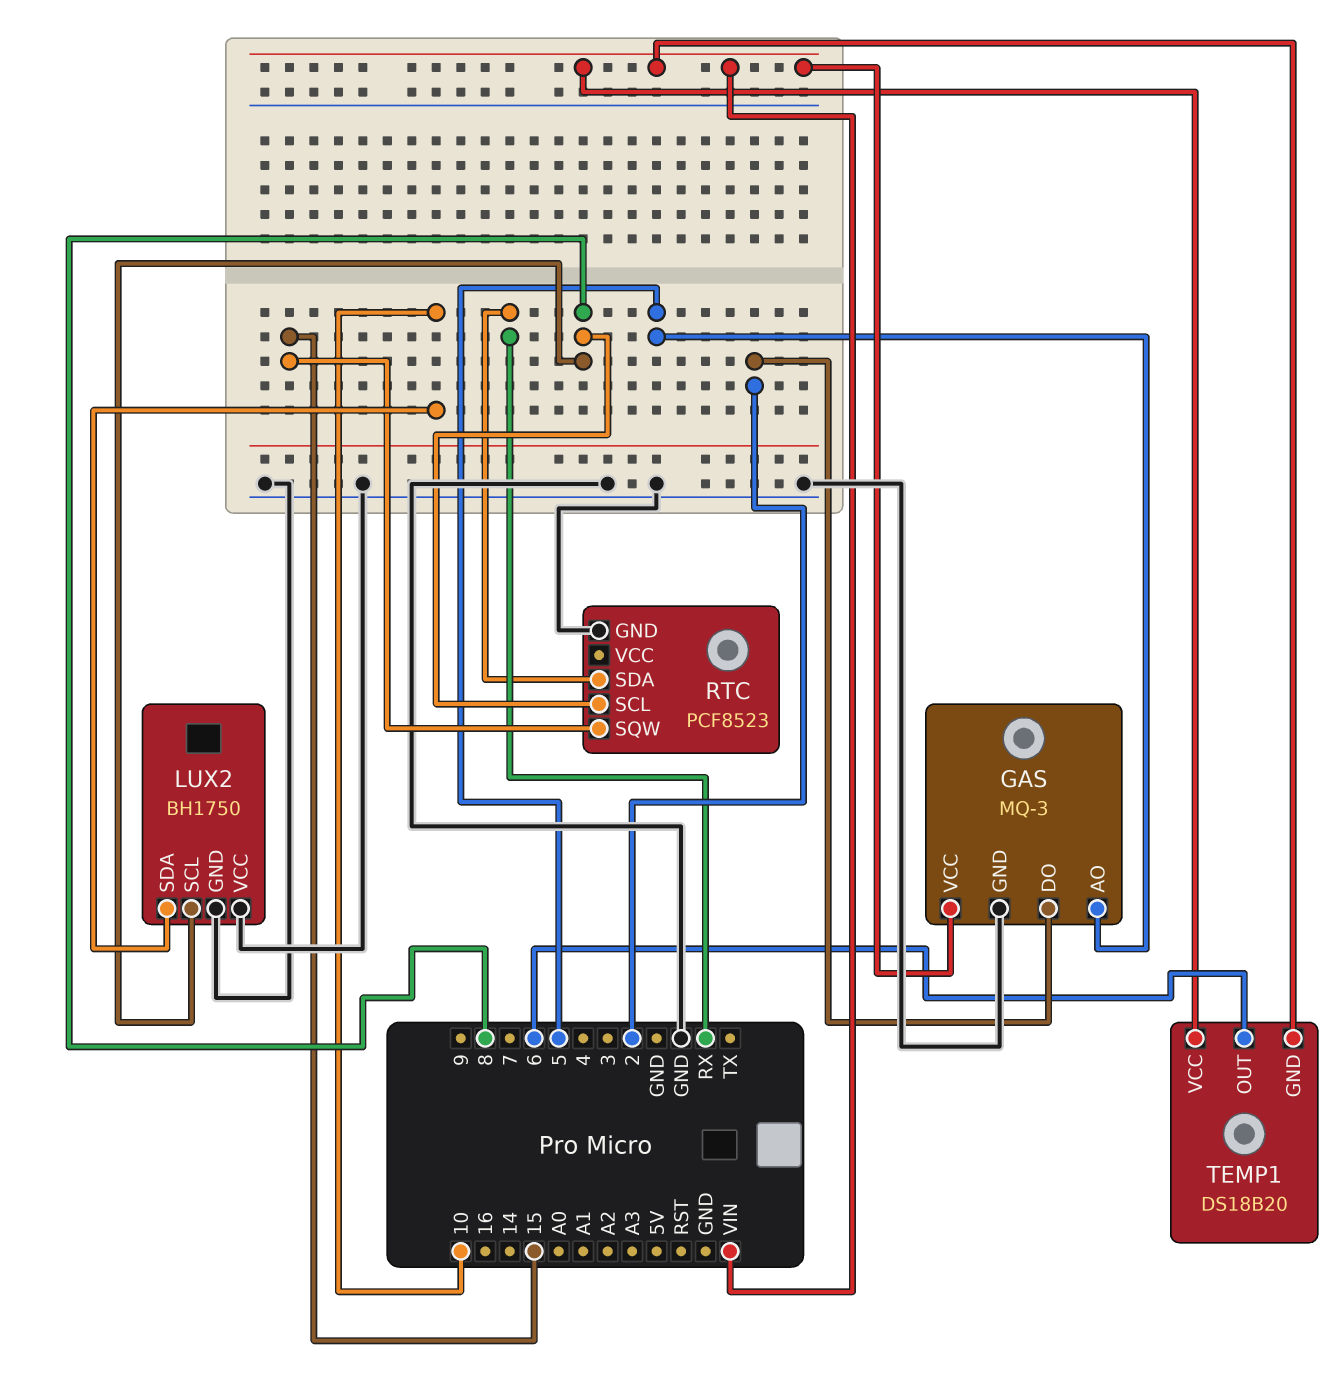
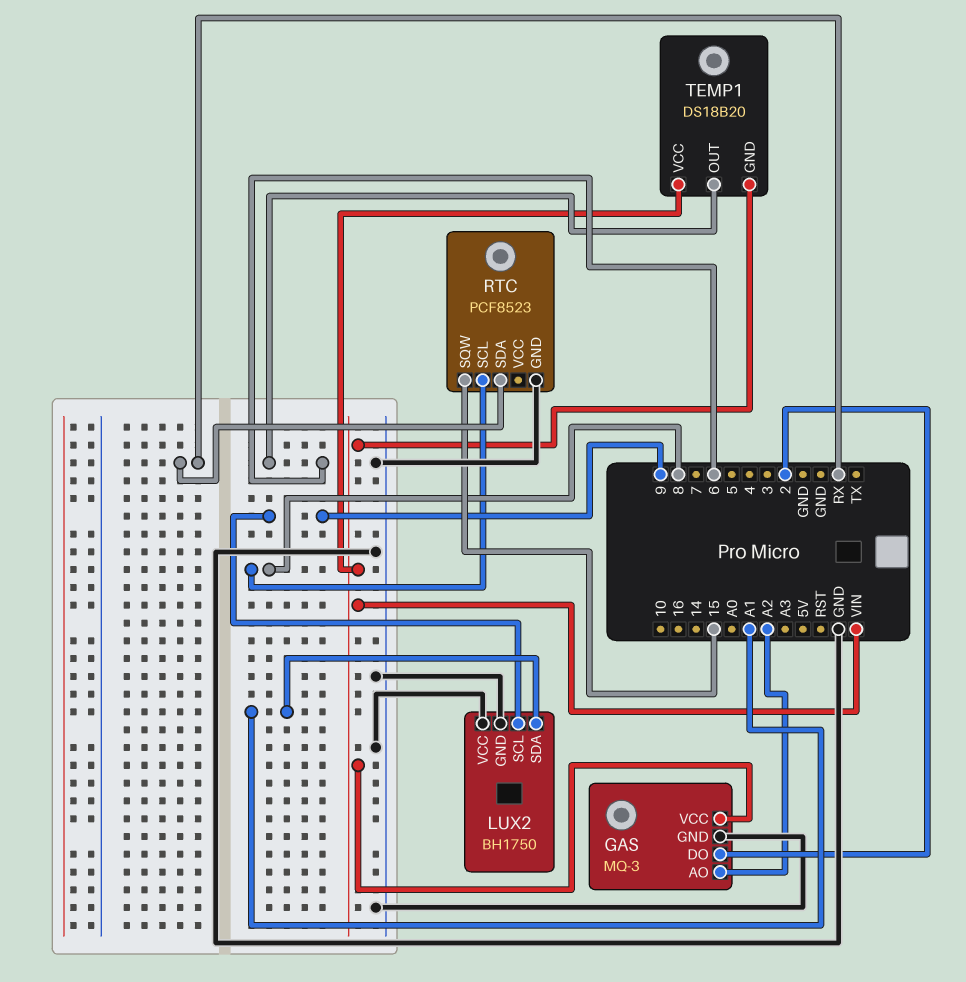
GAS pin AO: 5 -> A2
LUX2 pin SCL: 8 -> 9
LUX2 pin SDA: 10 -> A1

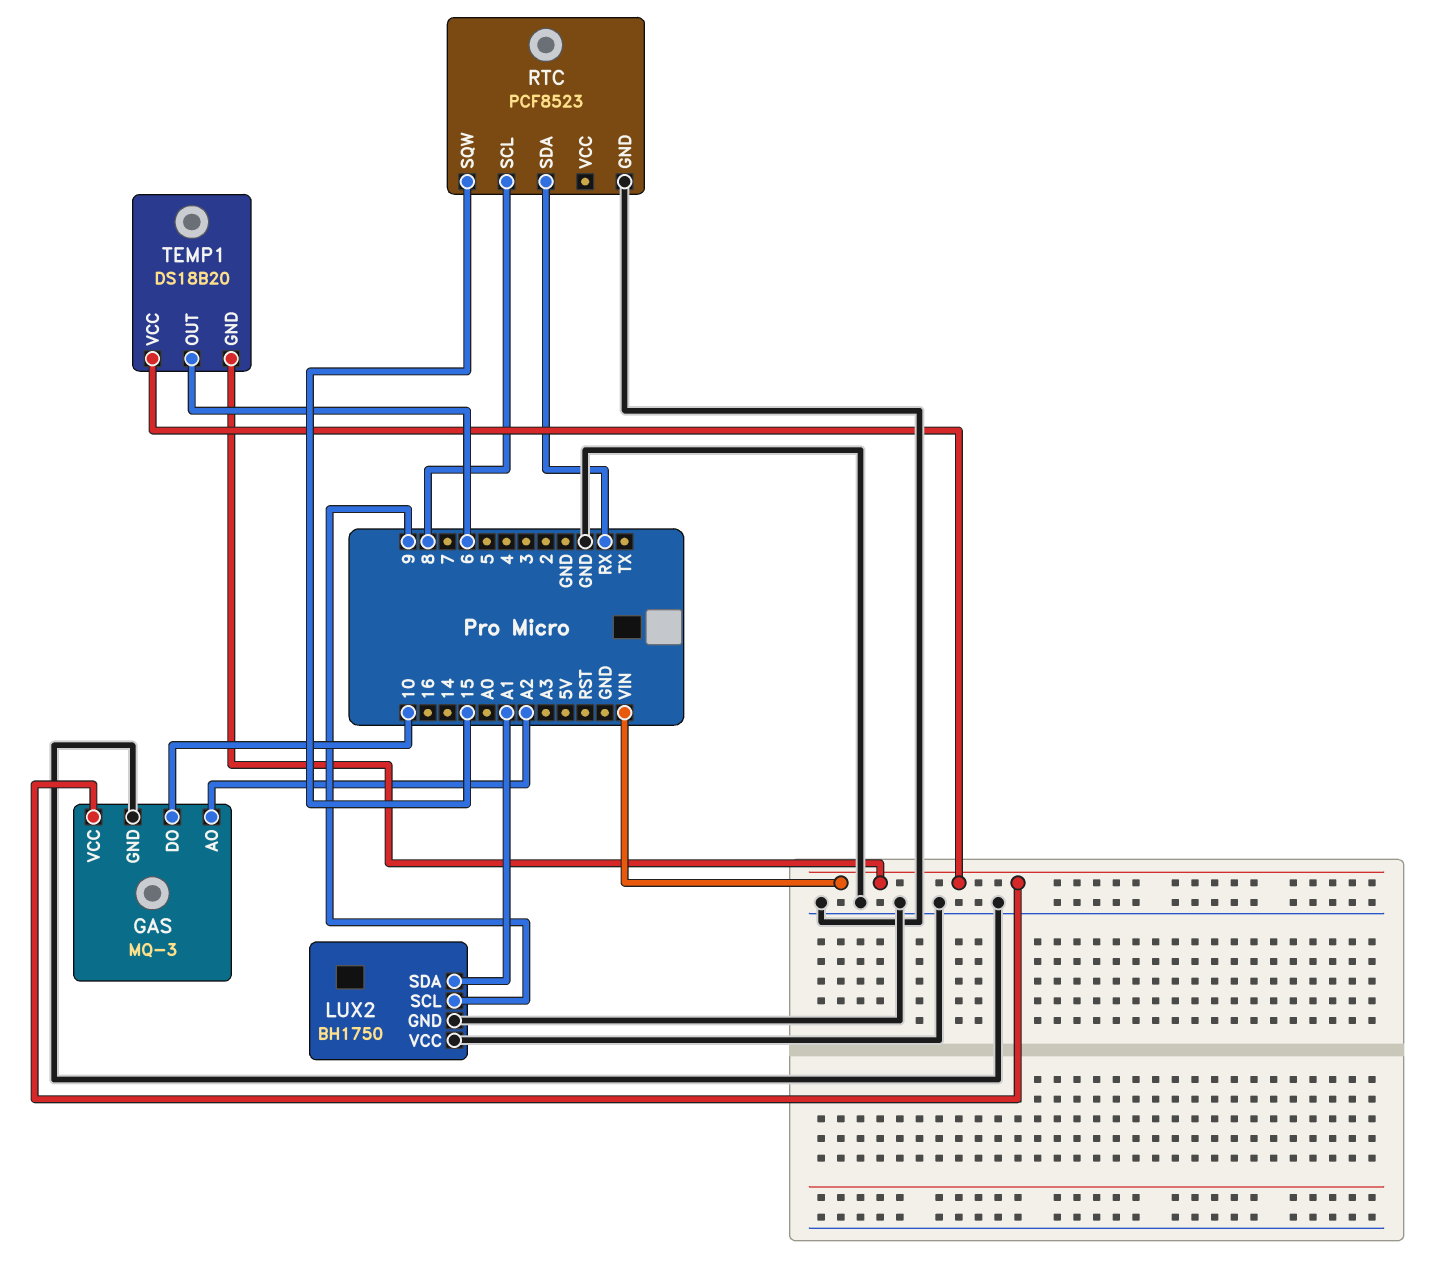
GAS pin DO: 2 -> 10

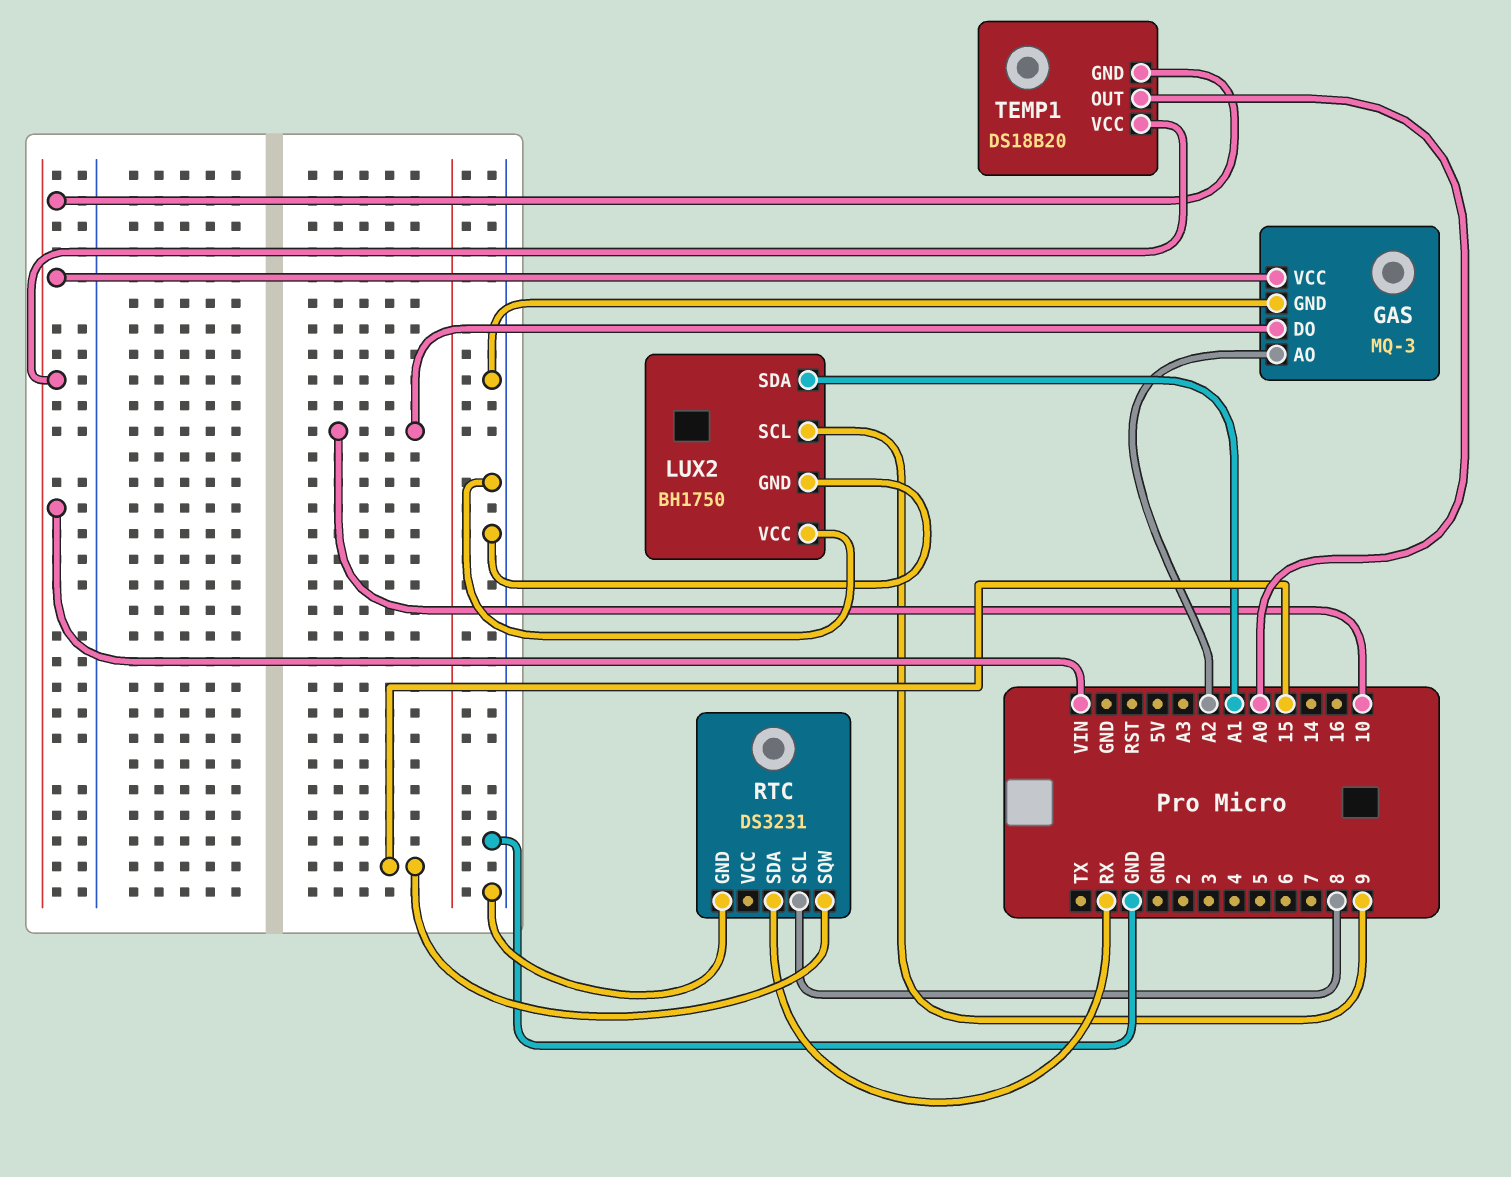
RTC: PCF8523 -> DS3231
TEMP1 pin OUT: 6 -> A0

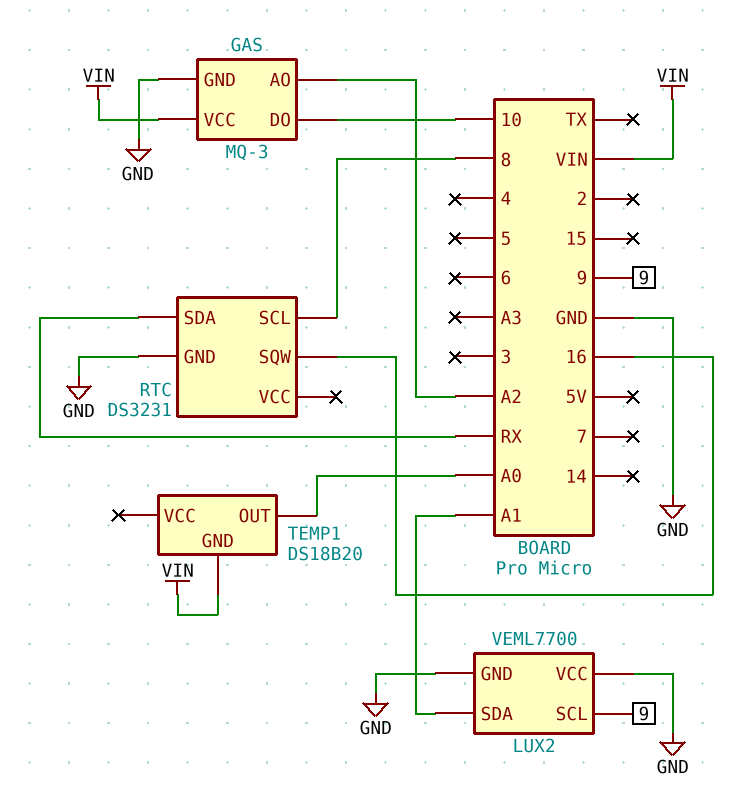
LUX2: BH1750 -> VEML7700
RTC pin SQW: 15 -> 16
TEMP1 pin VCC: VIN -> none

